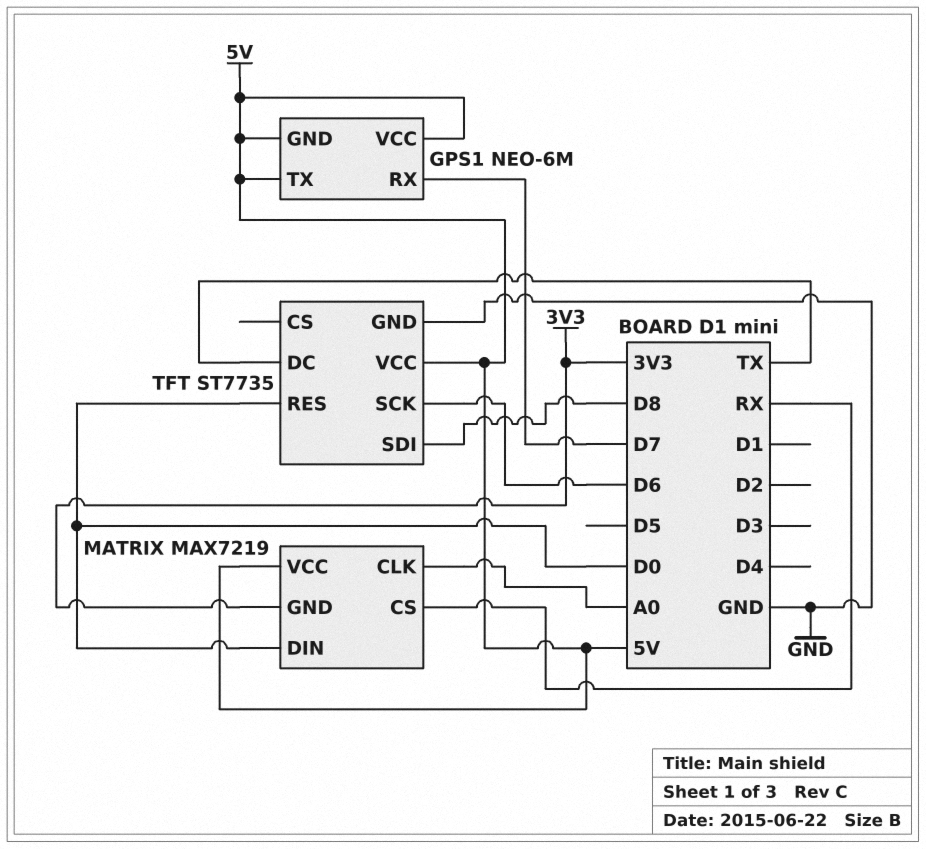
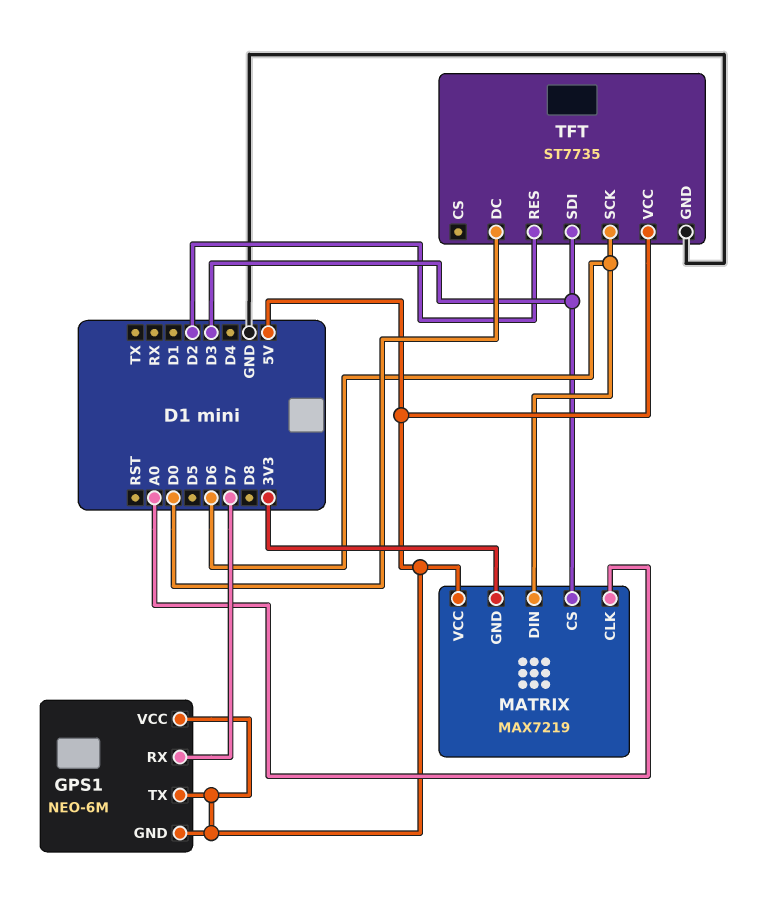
MATRIX pin CS: RX -> D3
MATRIX pin DIN: D0 -> D6
TFT pin DC: TX -> D0
TFT pin RES: D0 -> D2
TFT pin SDI: D8 -> D3

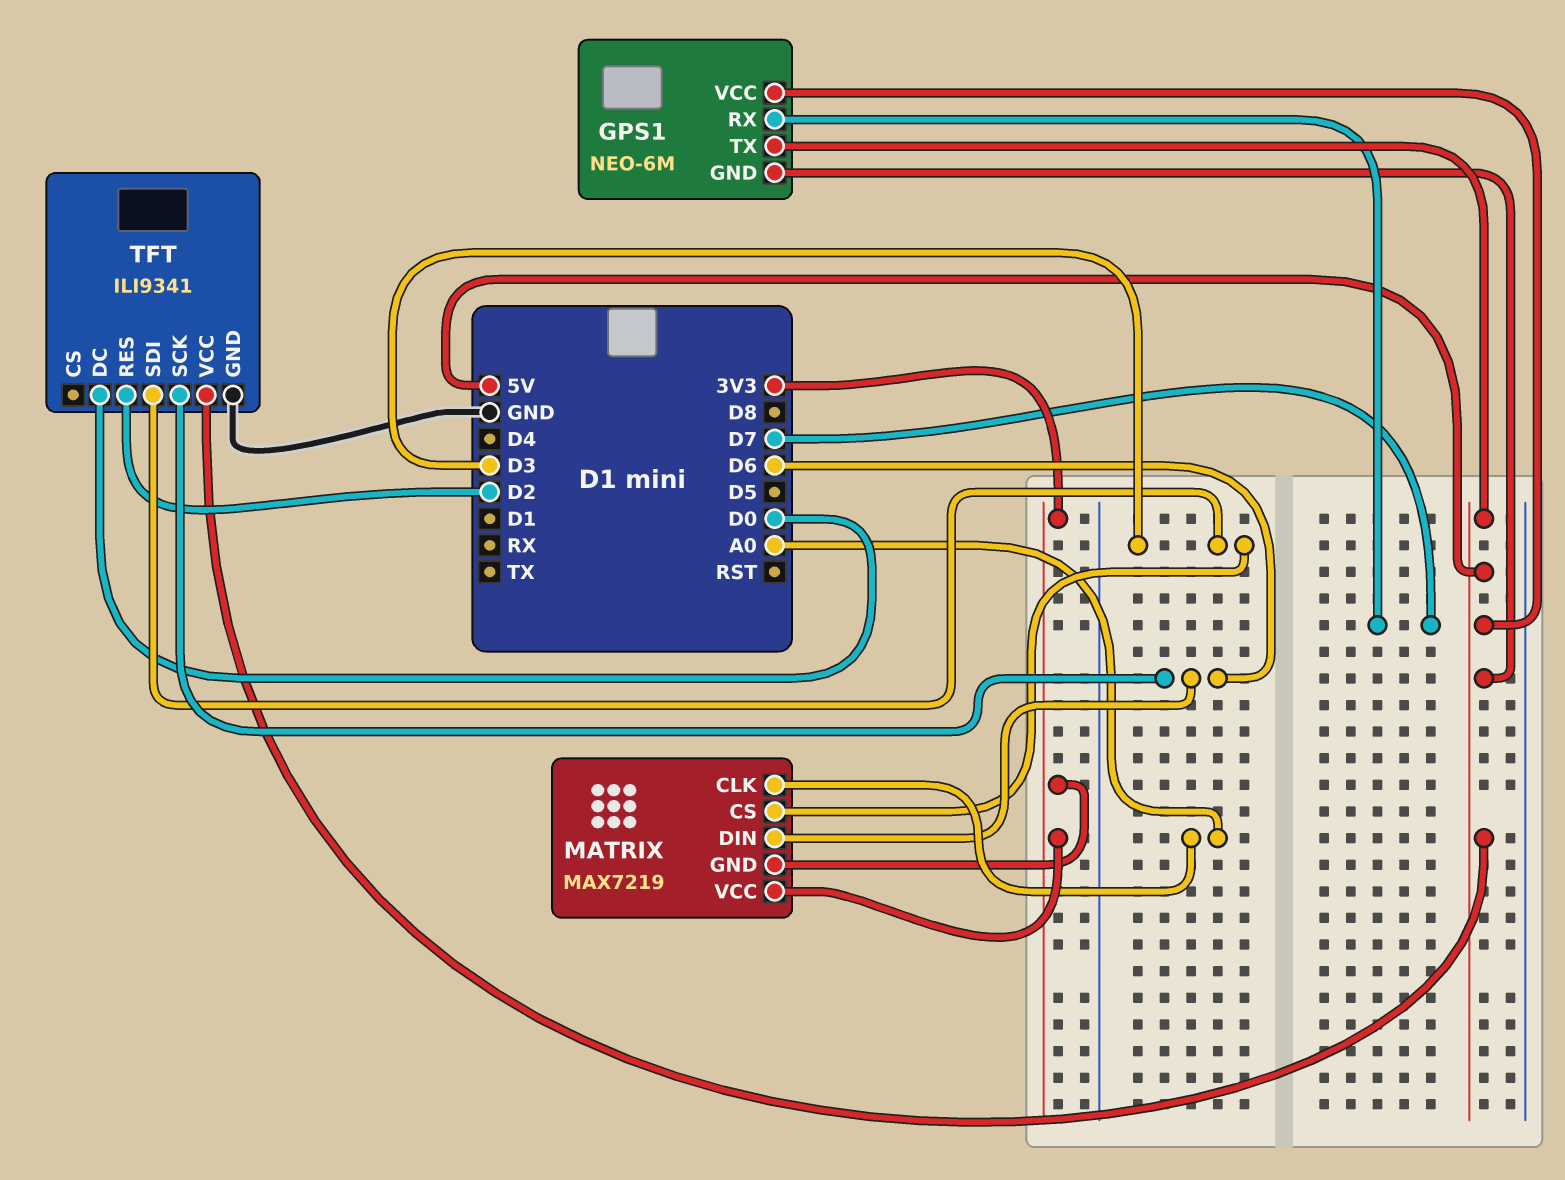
MATRIX pin VCC: 5V -> 3V3
TFT: ST7735 -> ILI9341

